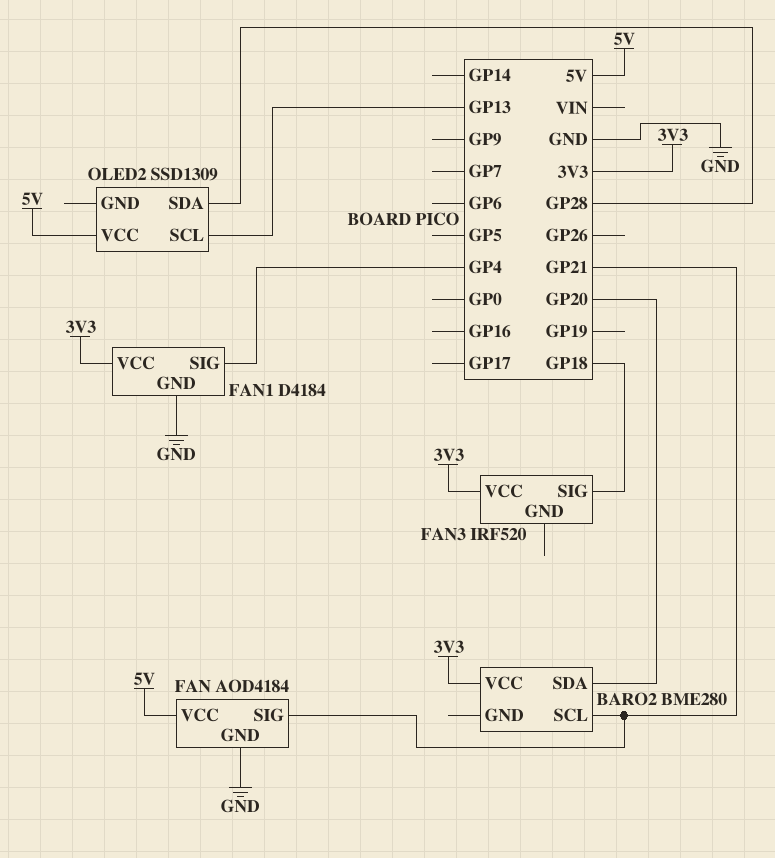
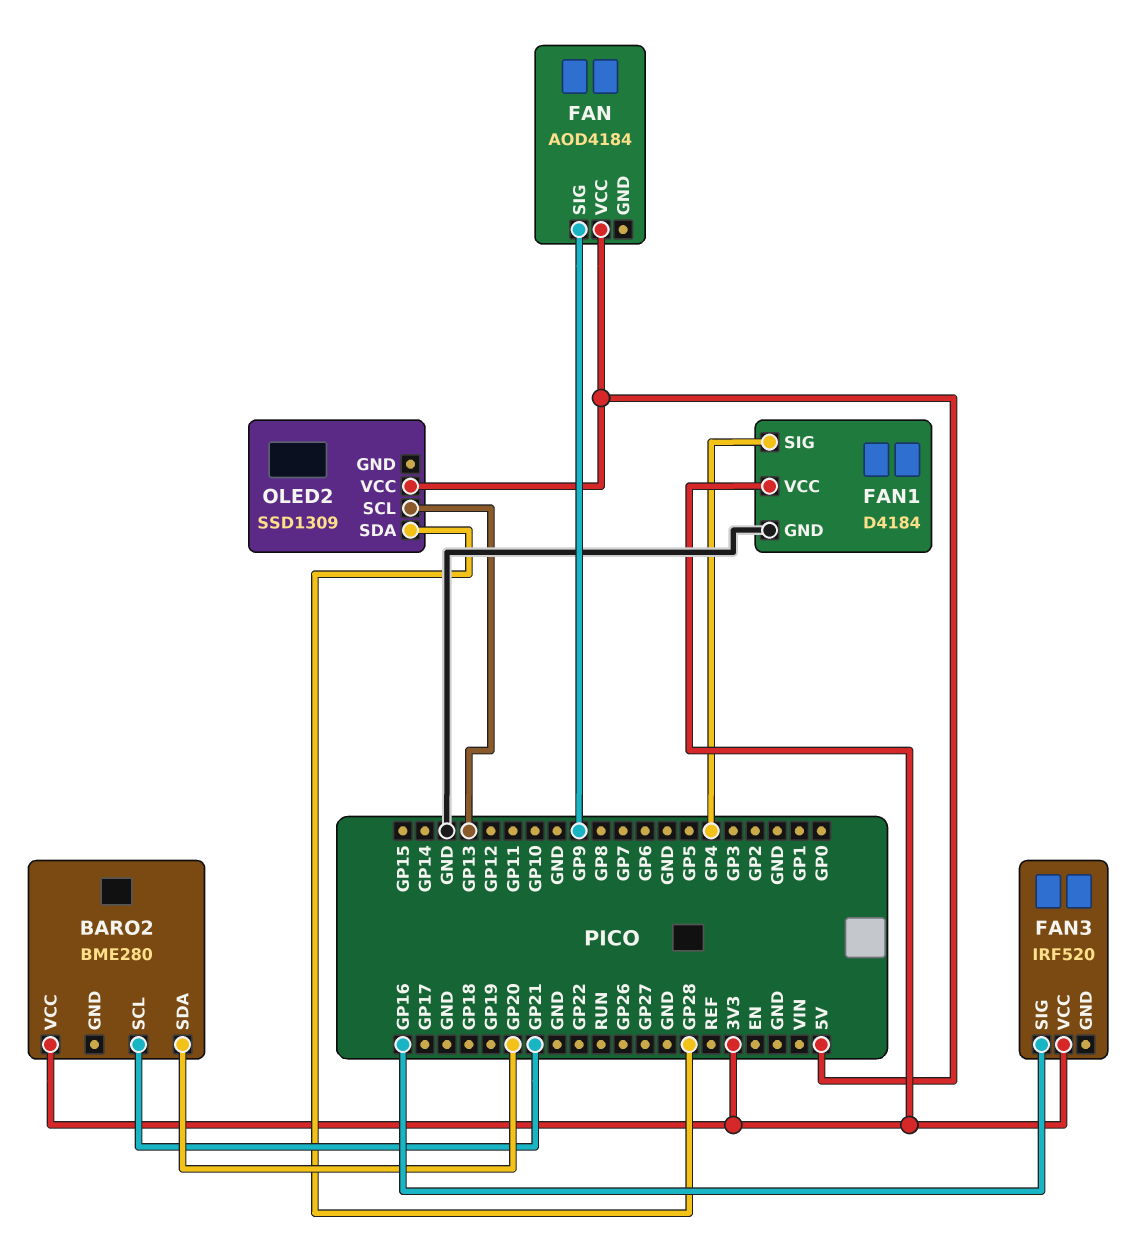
FAN pin GND: GND -> none
FAN pin SIG: GP21 -> GP9
FAN3 pin SIG: GP18 -> GP16

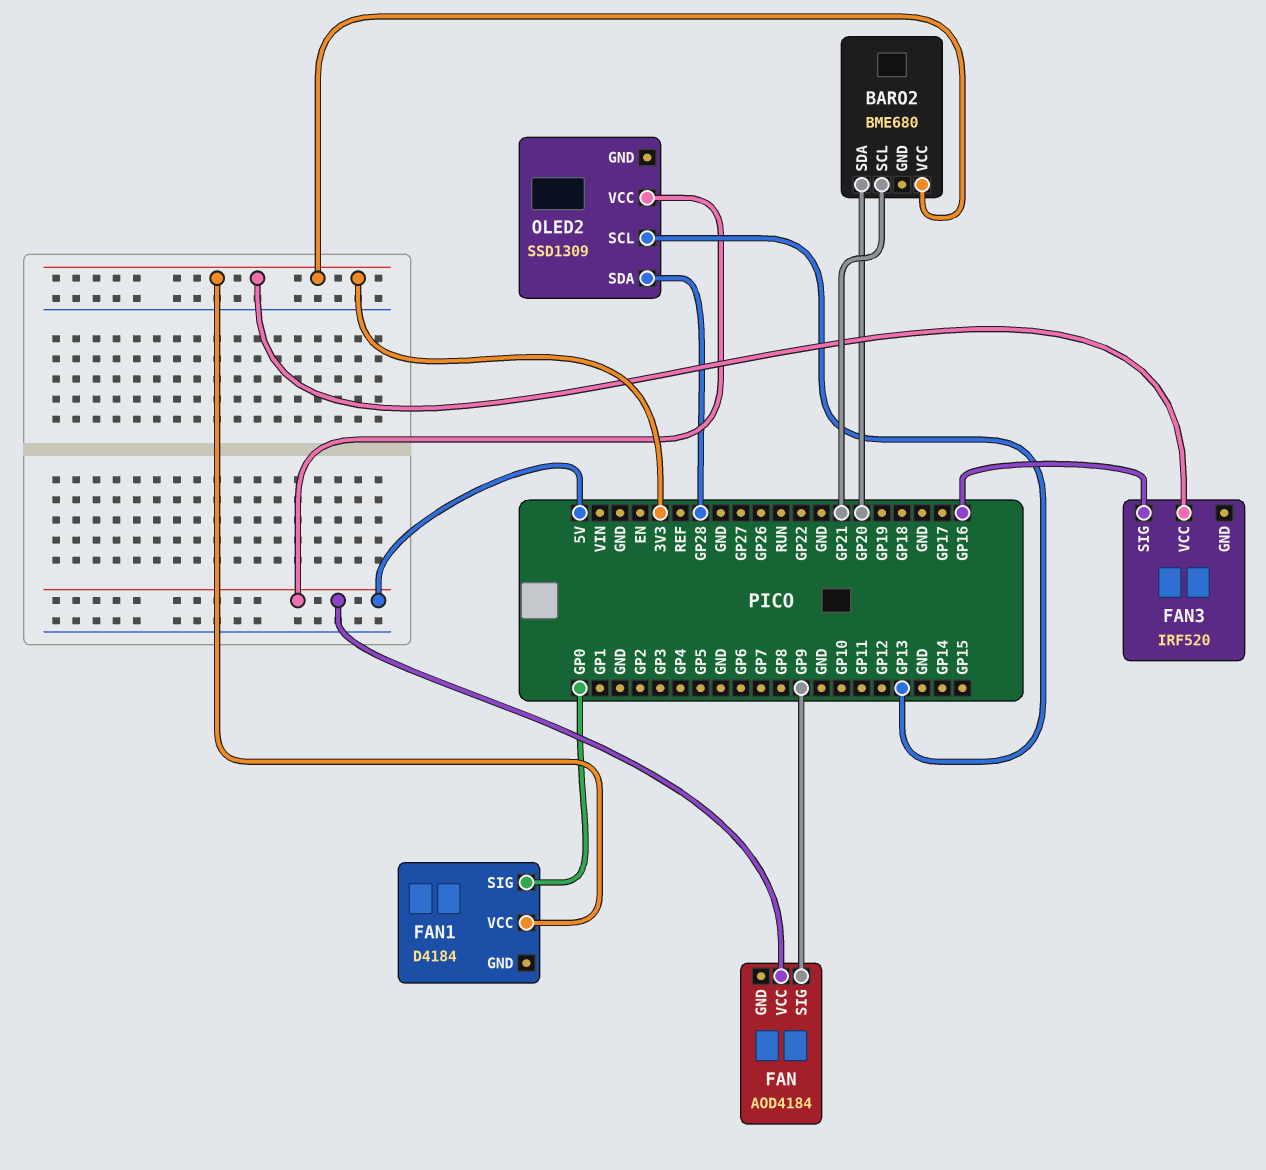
BARO2: BME280 -> BME680
FAN1 pin GND: GND -> none
FAN1 pin SIG: GP4 -> GP0

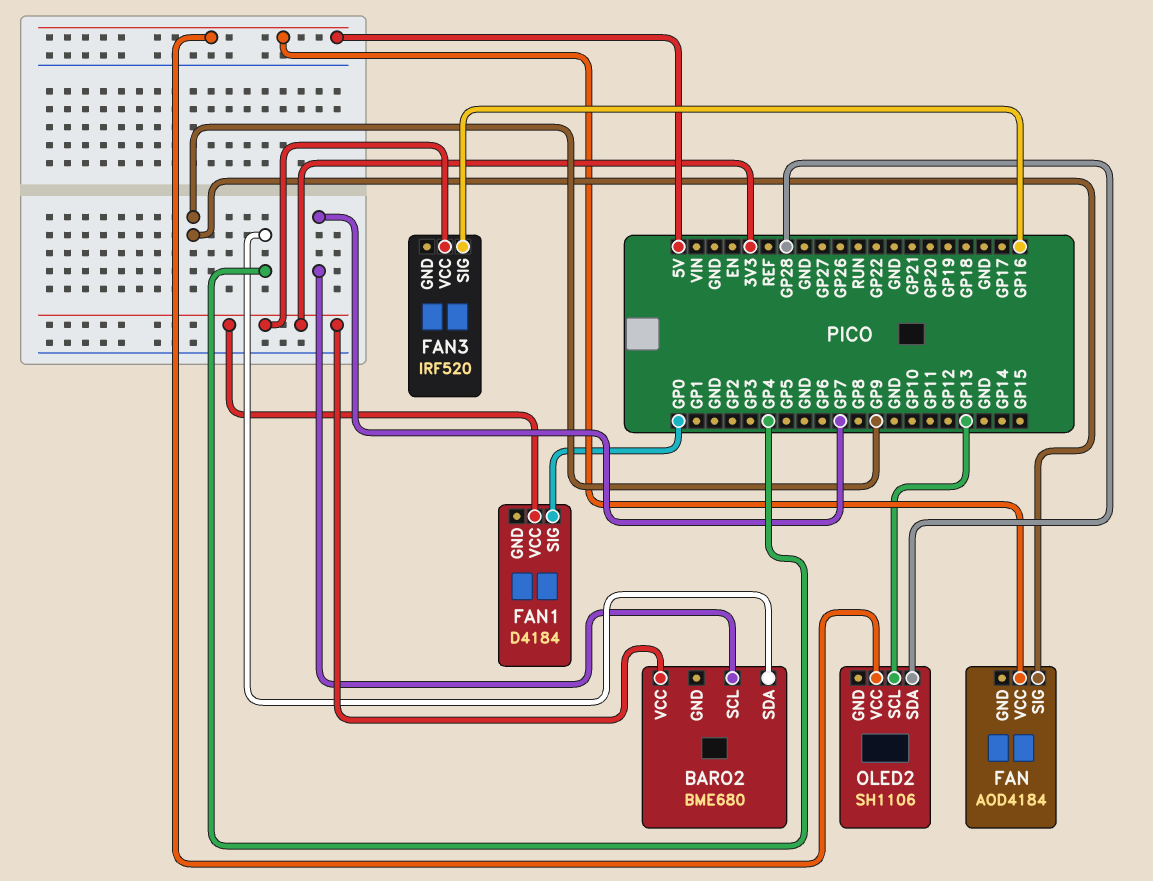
BARO2 pin SCL: GP21 -> GP7
BARO2 pin SDA: GP20 -> GP4
OLED2: SSD1309 -> SH1106

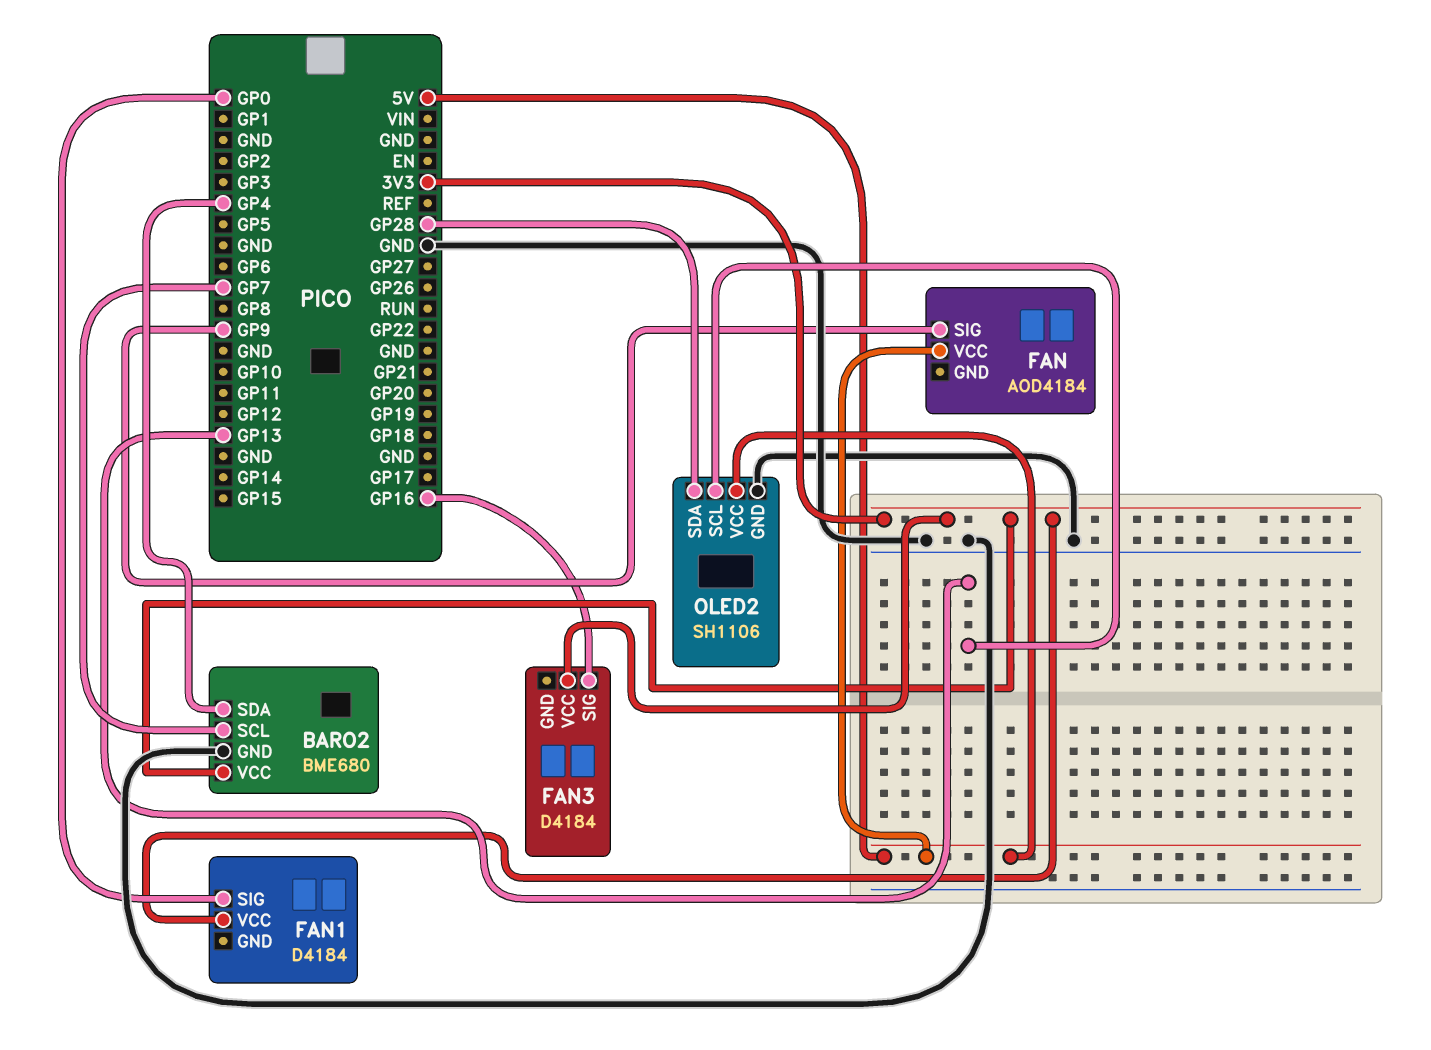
BARO2 pin GND: none -> GND
FAN3: IRF520 -> D4184
OLED2 pin GND: none -> GND

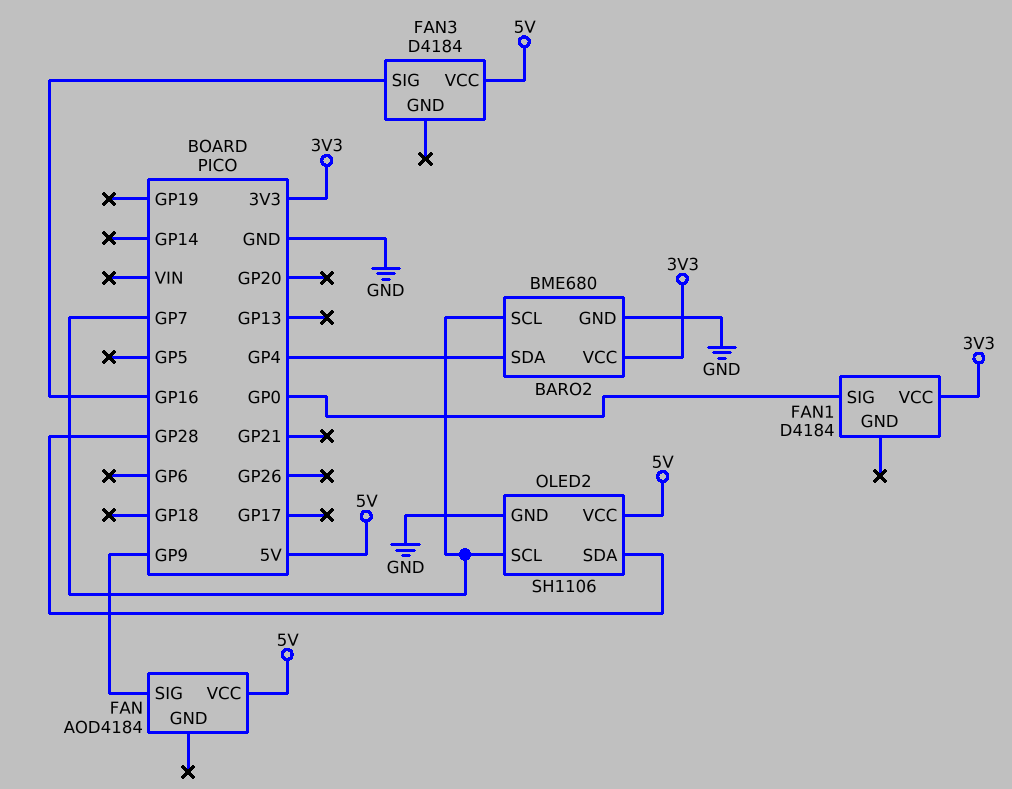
FAN3 pin VCC: 3V3 -> 5V
OLED2 pin SCL: GP13 -> GP7

